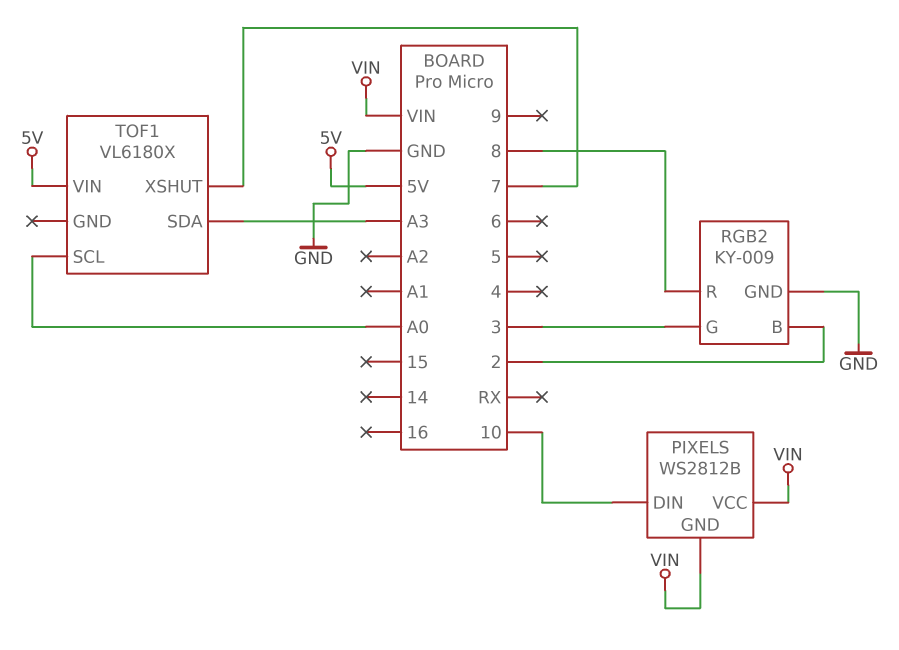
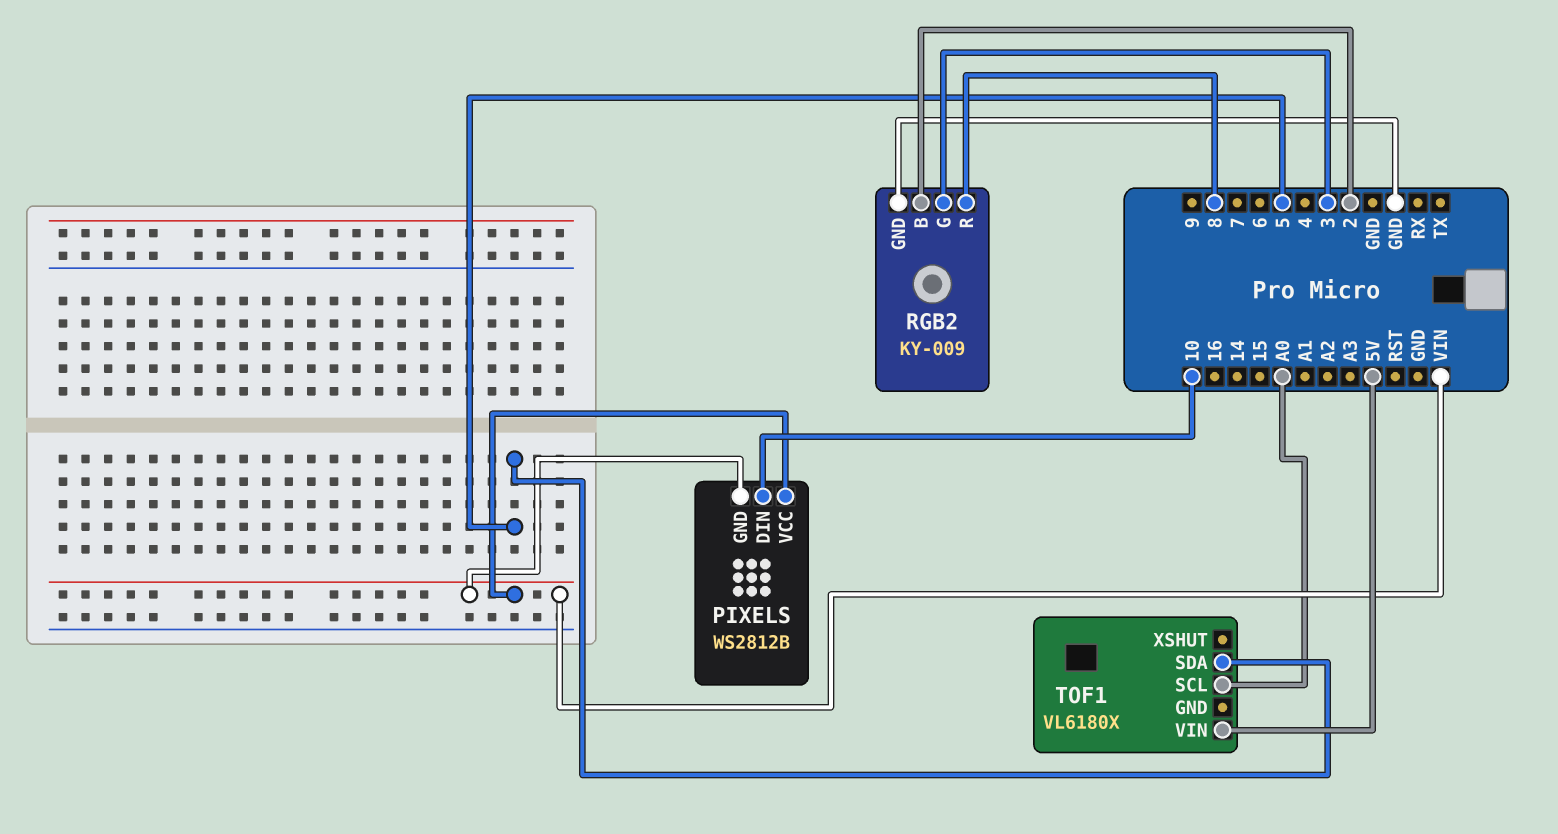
TOF1 pin SDA: A3 -> 5
TOF1 pin XSHUT: 7 -> none

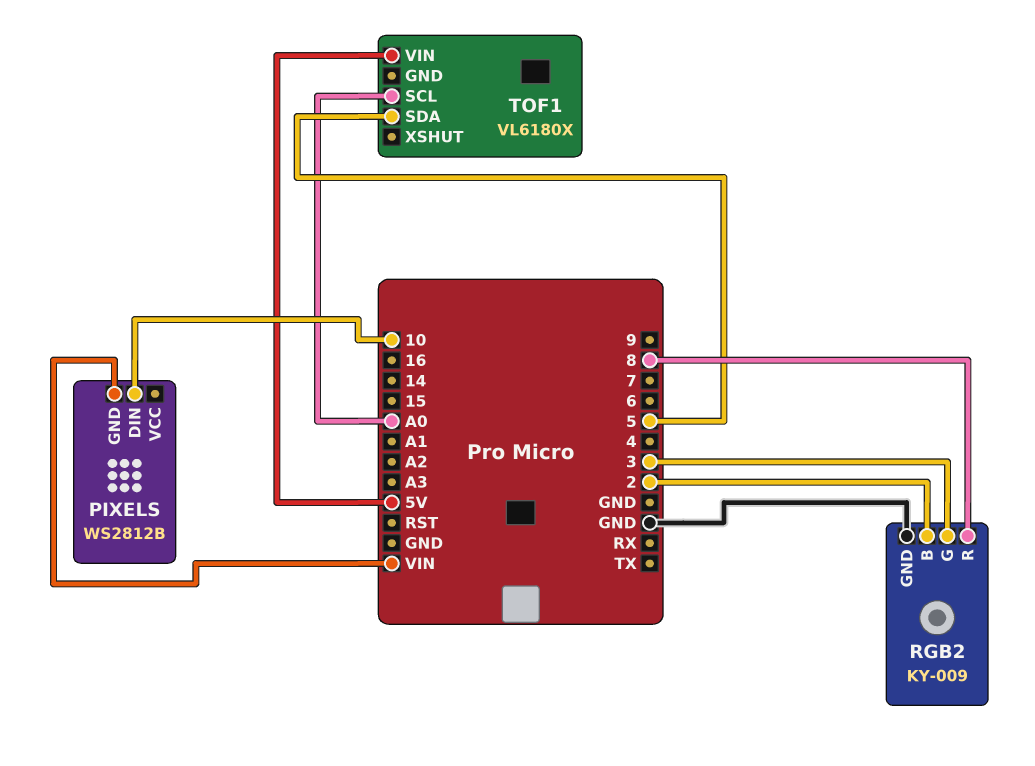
PIXELS pin VCC: VIN -> none

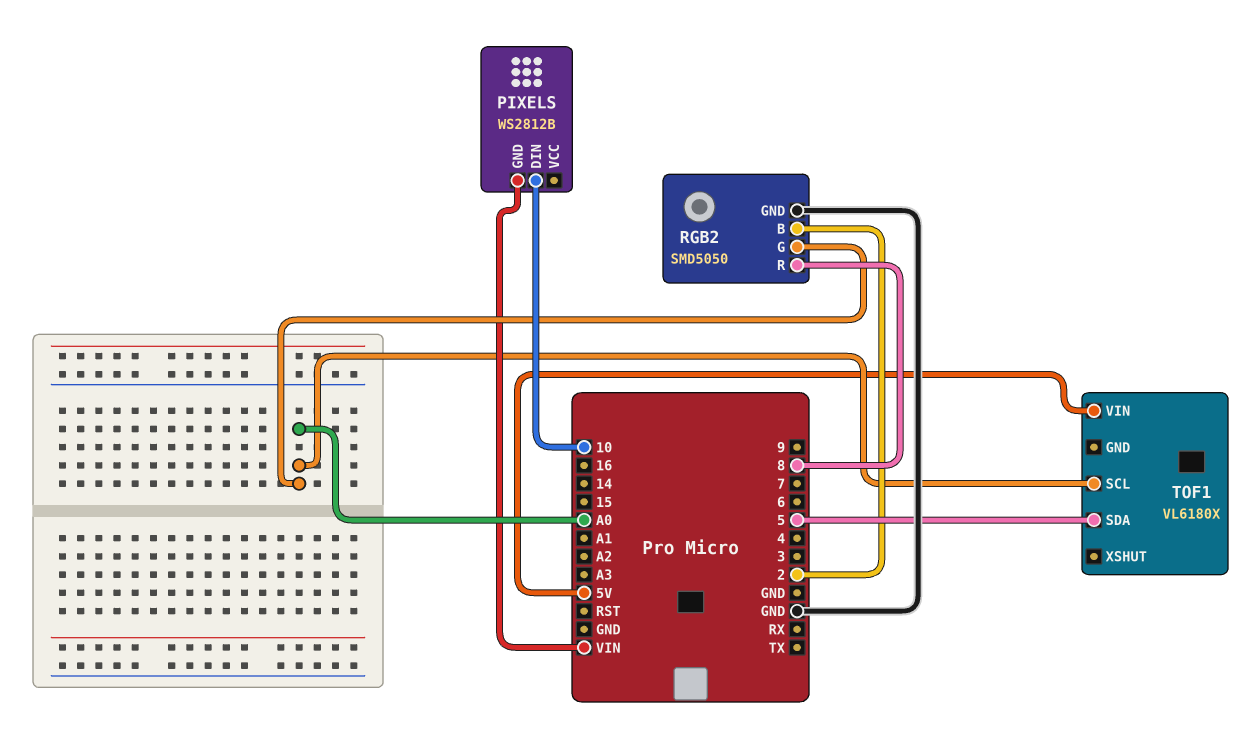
RGB2: KY-009 -> SMD5050
RGB2 pin G: 3 -> A0

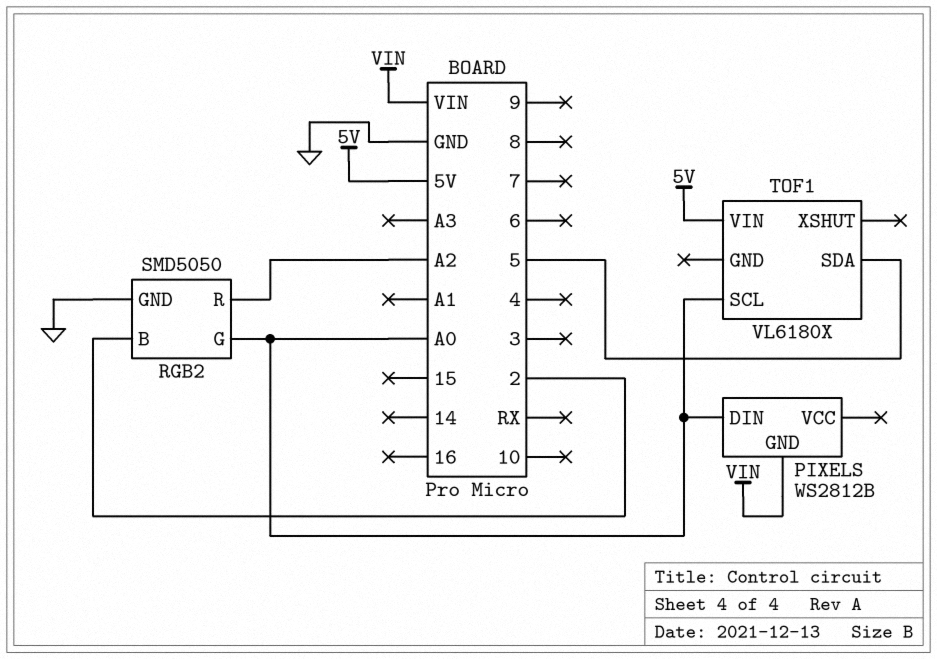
PIXELS pin DIN: 10 -> A0
RGB2 pin R: 8 -> A2

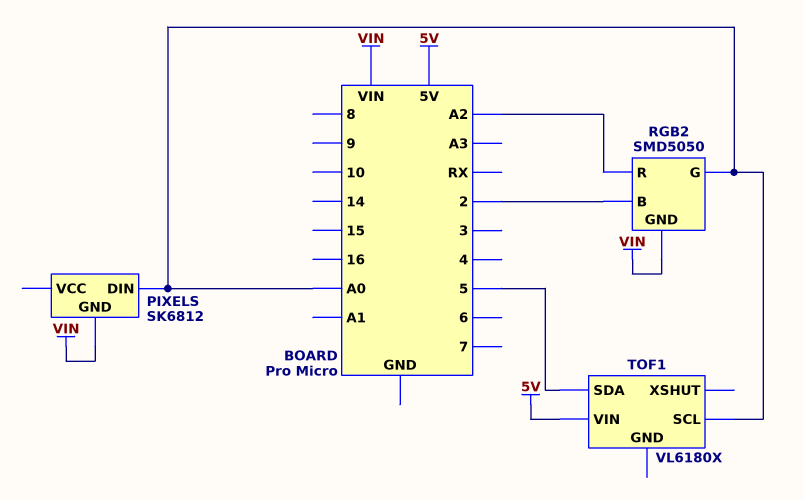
PIXELS: WS2812B -> SK6812
RGB2 pin GND: GND -> VIN

